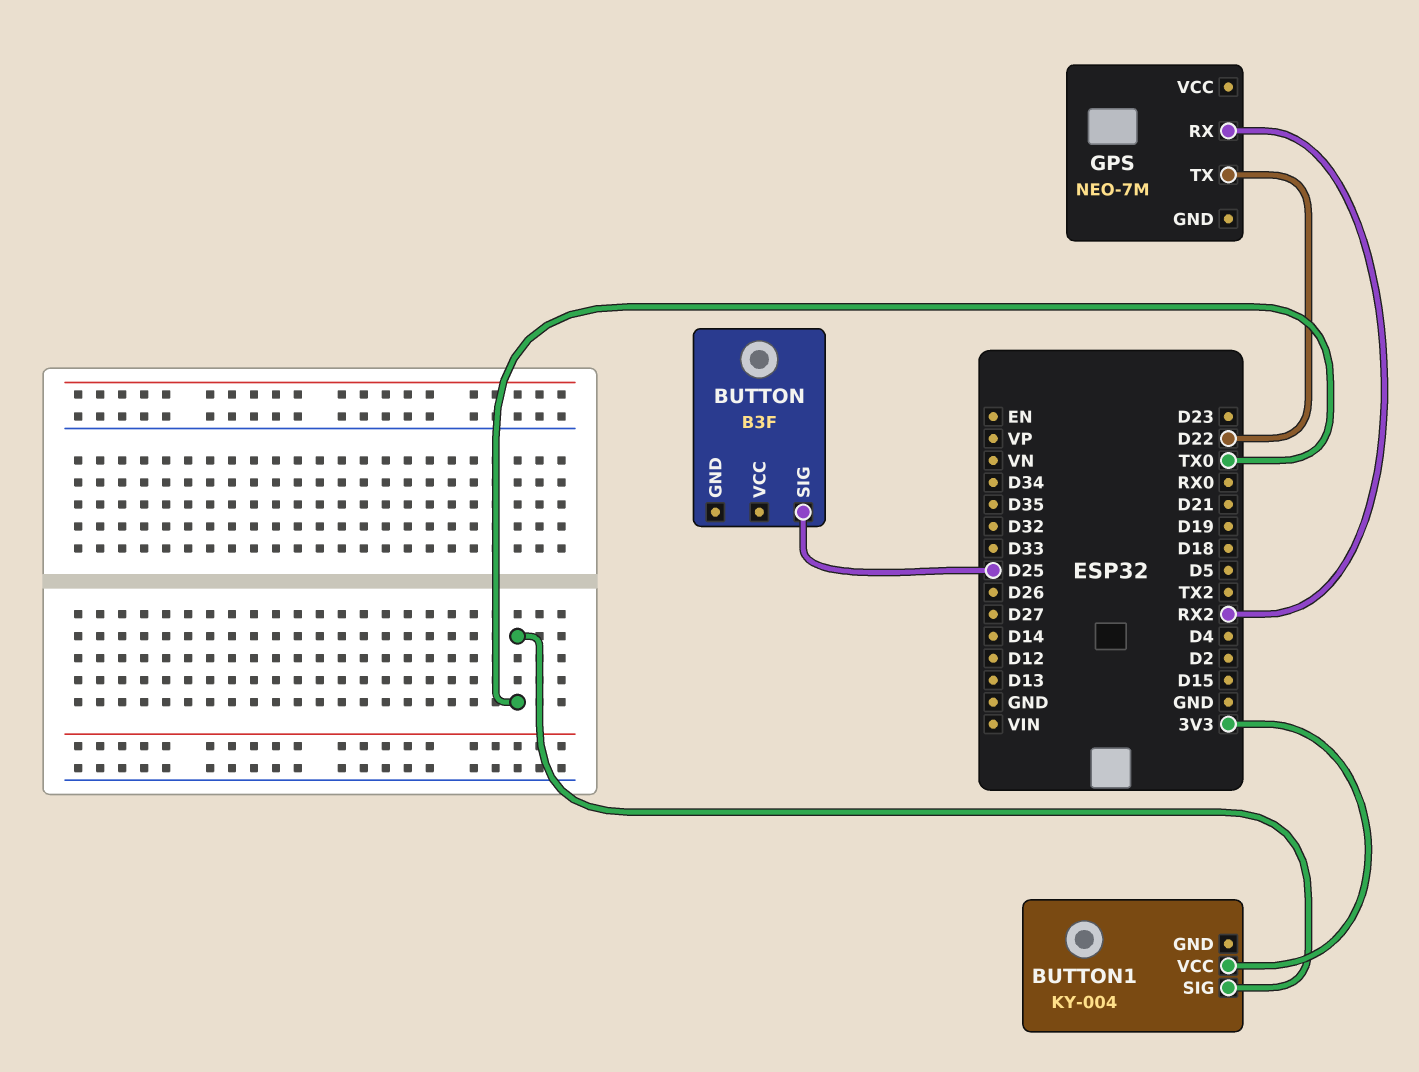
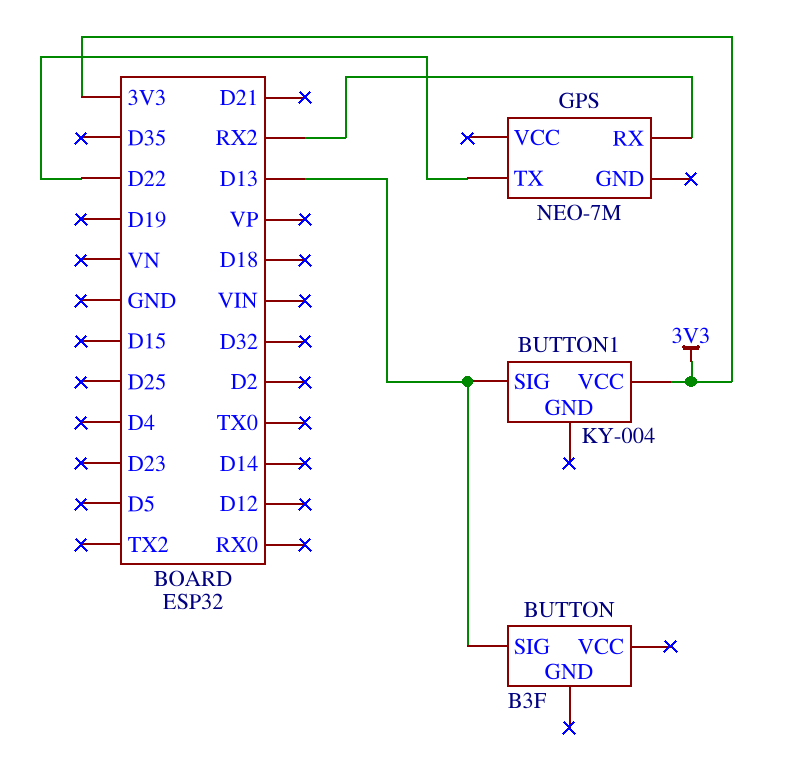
BUTTON pin SIG: D25 -> D13
BUTTON1 pin SIG: TX0 -> D13

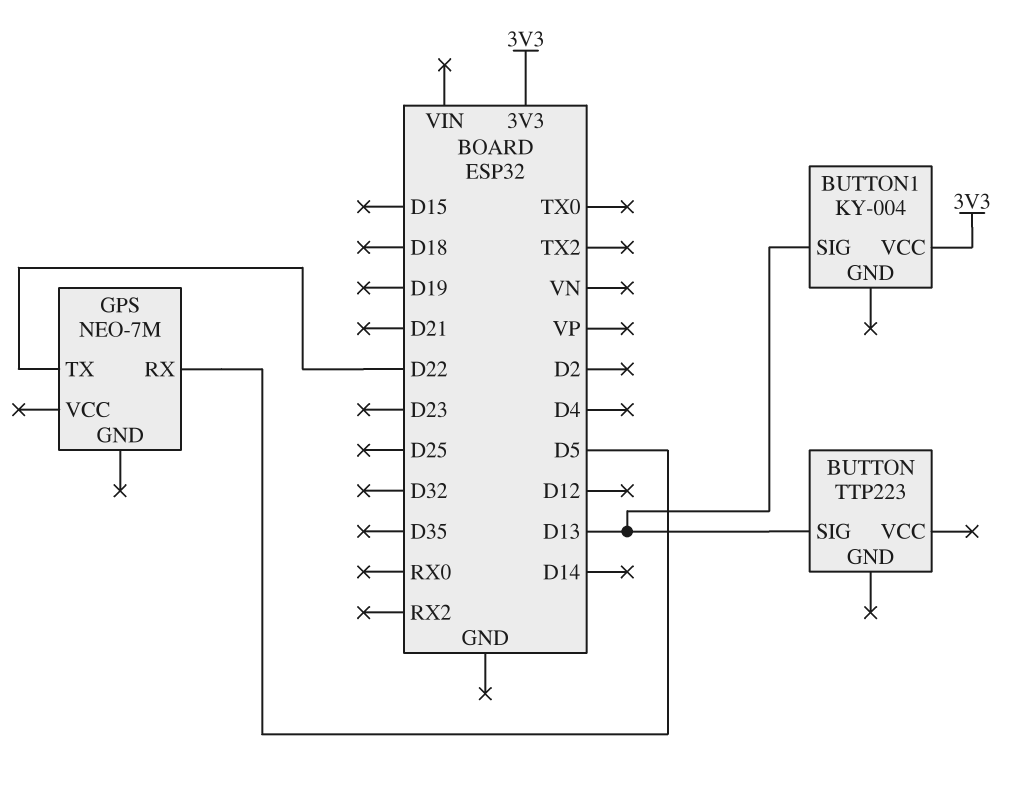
BUTTON: B3F -> TTP223
GPS pin RX: RX2 -> D5

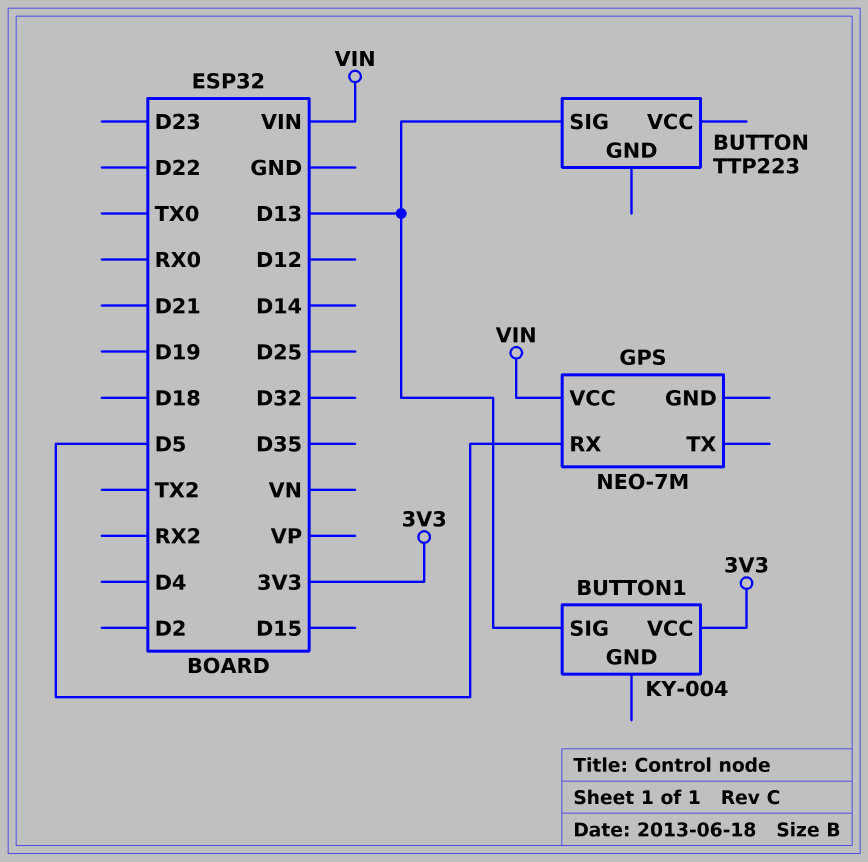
GPS pin TX: D22 -> none
GPS pin VCC: none -> VIN

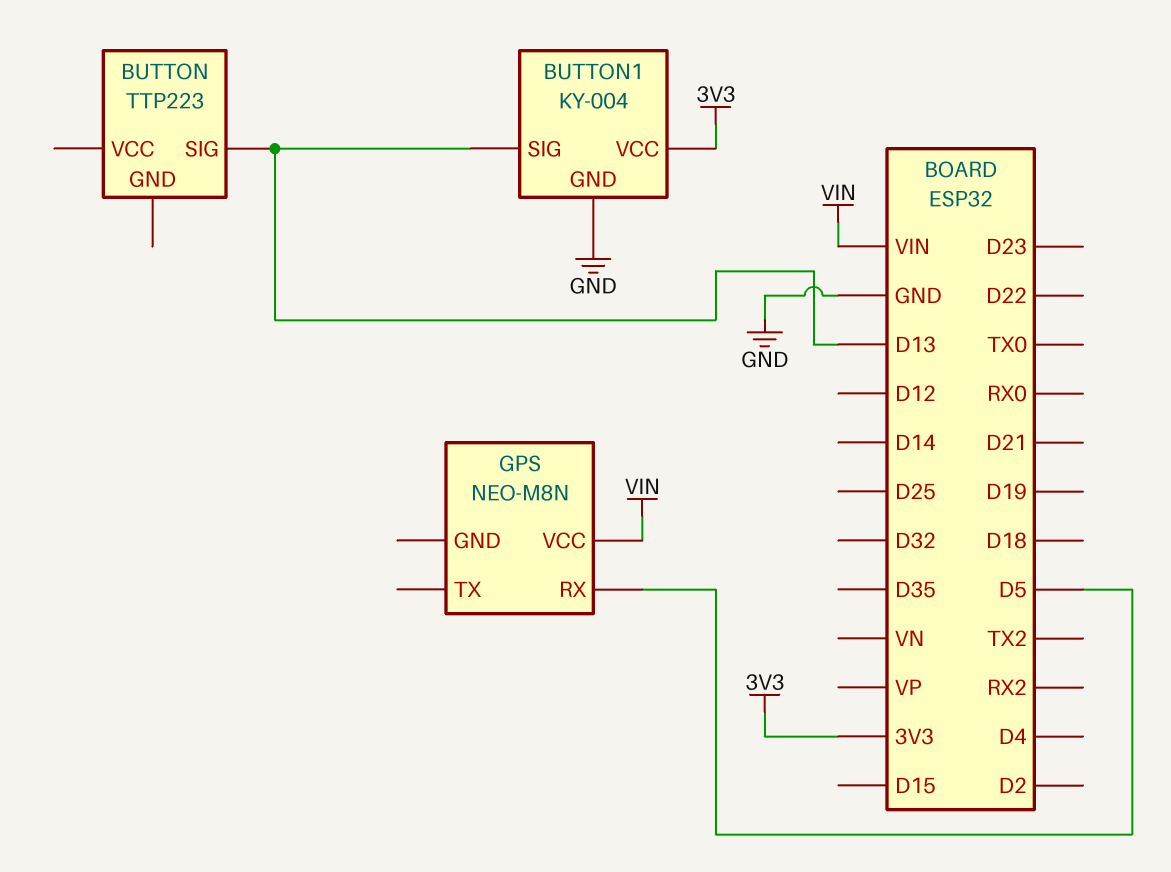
BUTTON1 pin GND: none -> GND
GPS: NEO-7M -> NEO-M8N

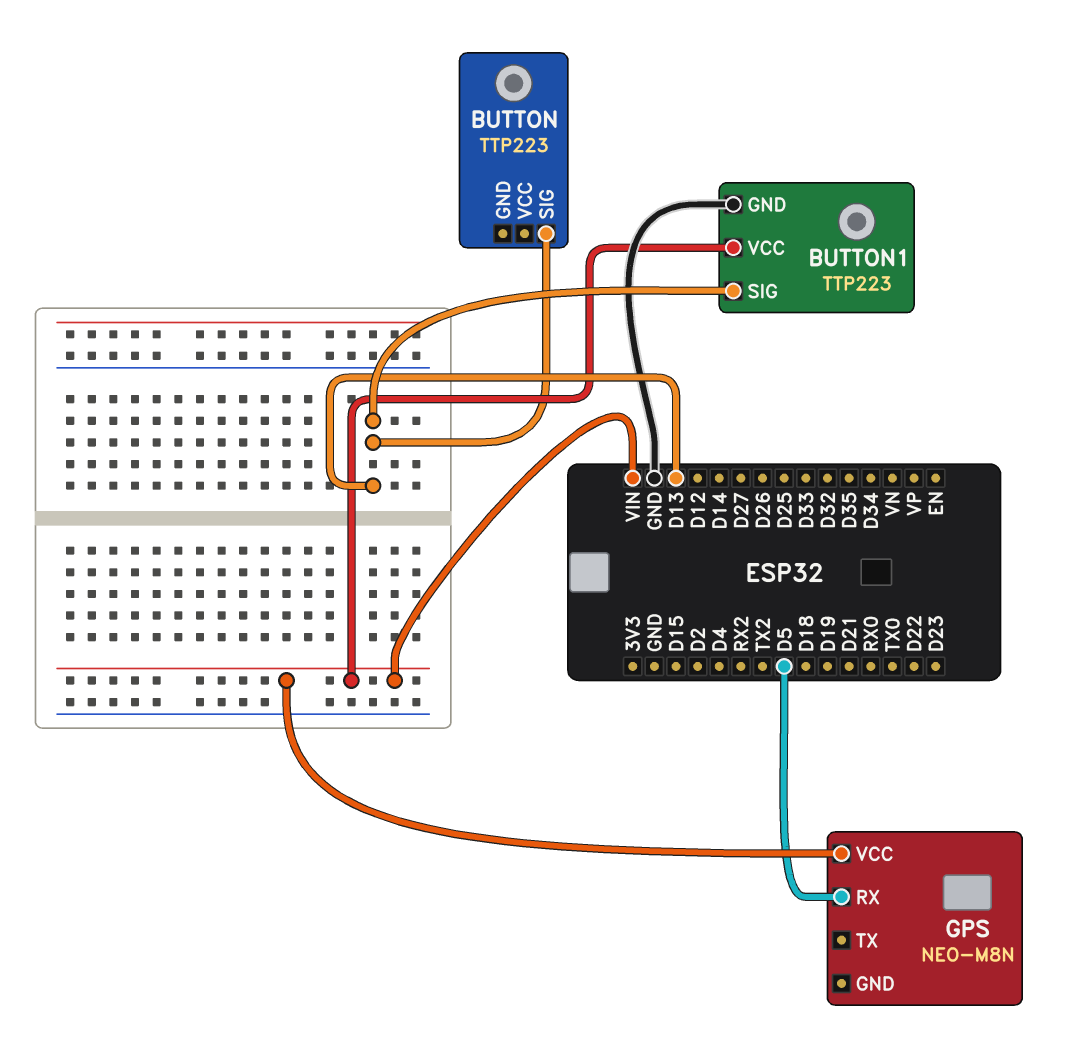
BUTTON1: KY-004 -> TTP223
BUTTON1 pin VCC: 3V3 -> VIN

